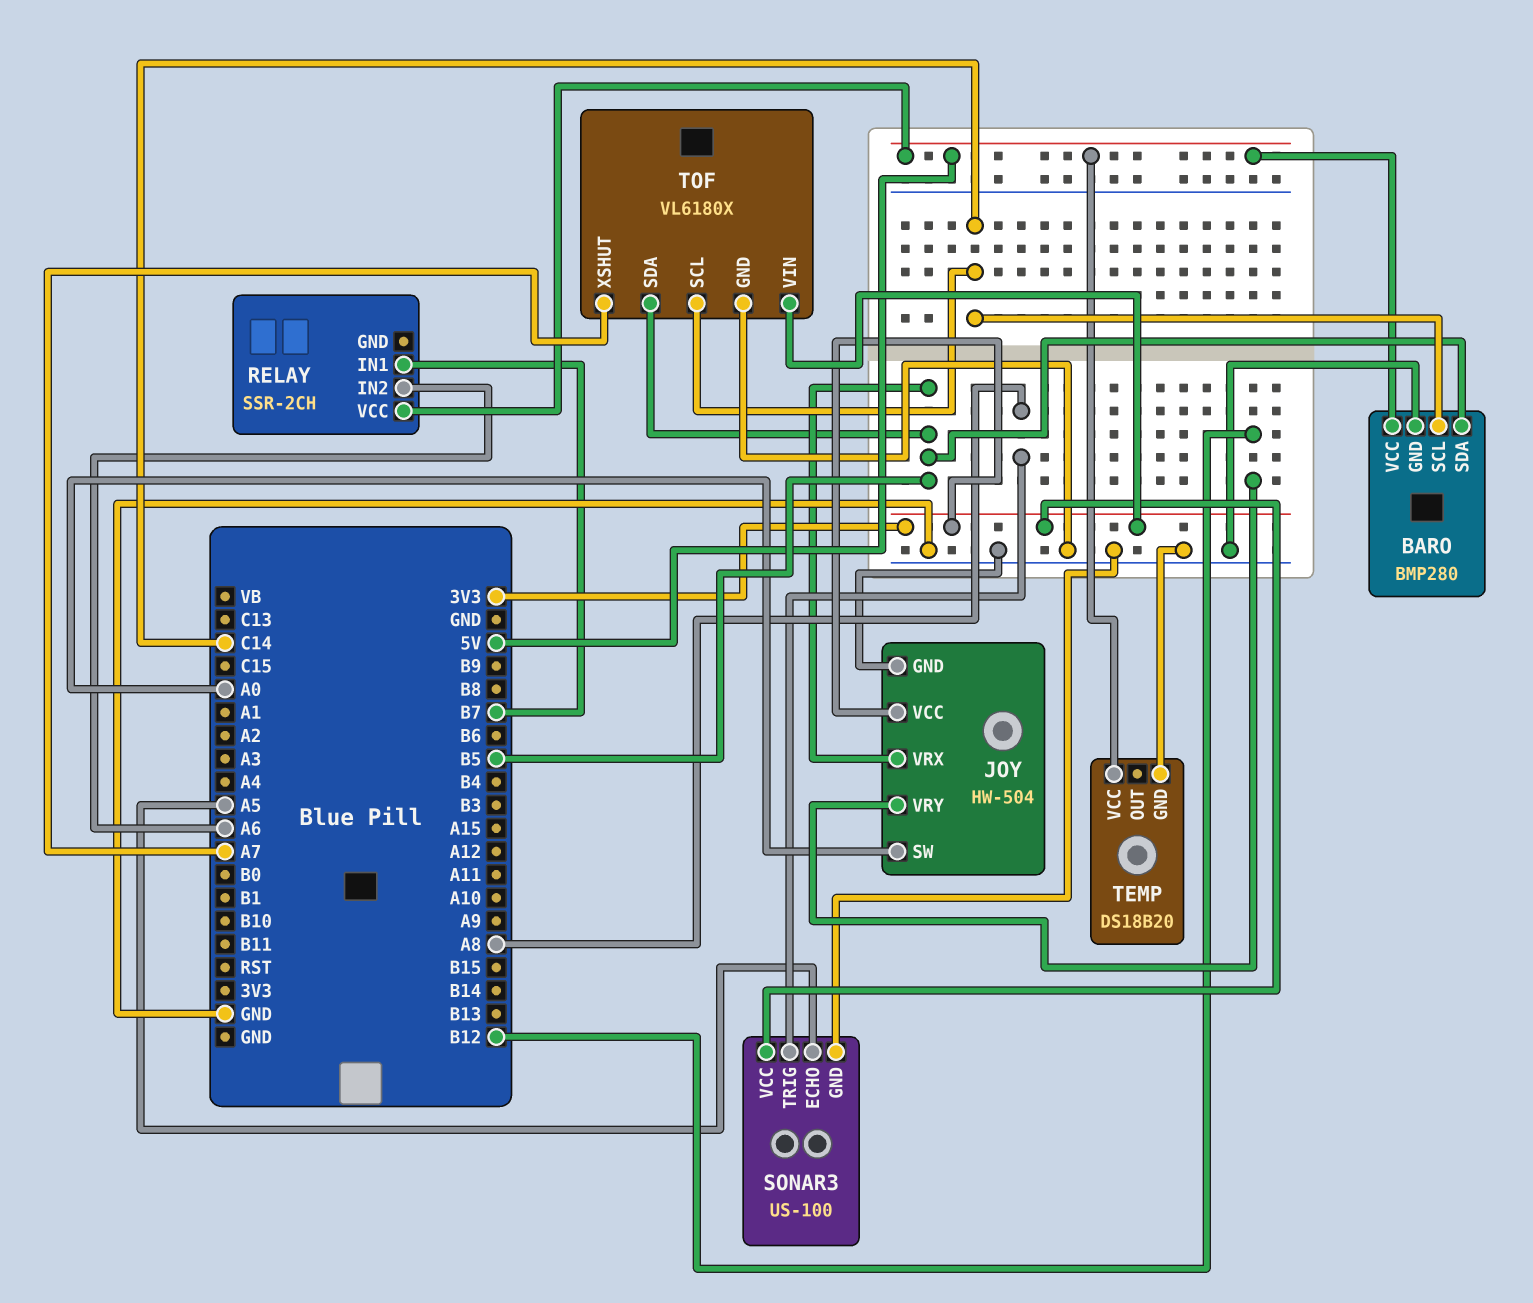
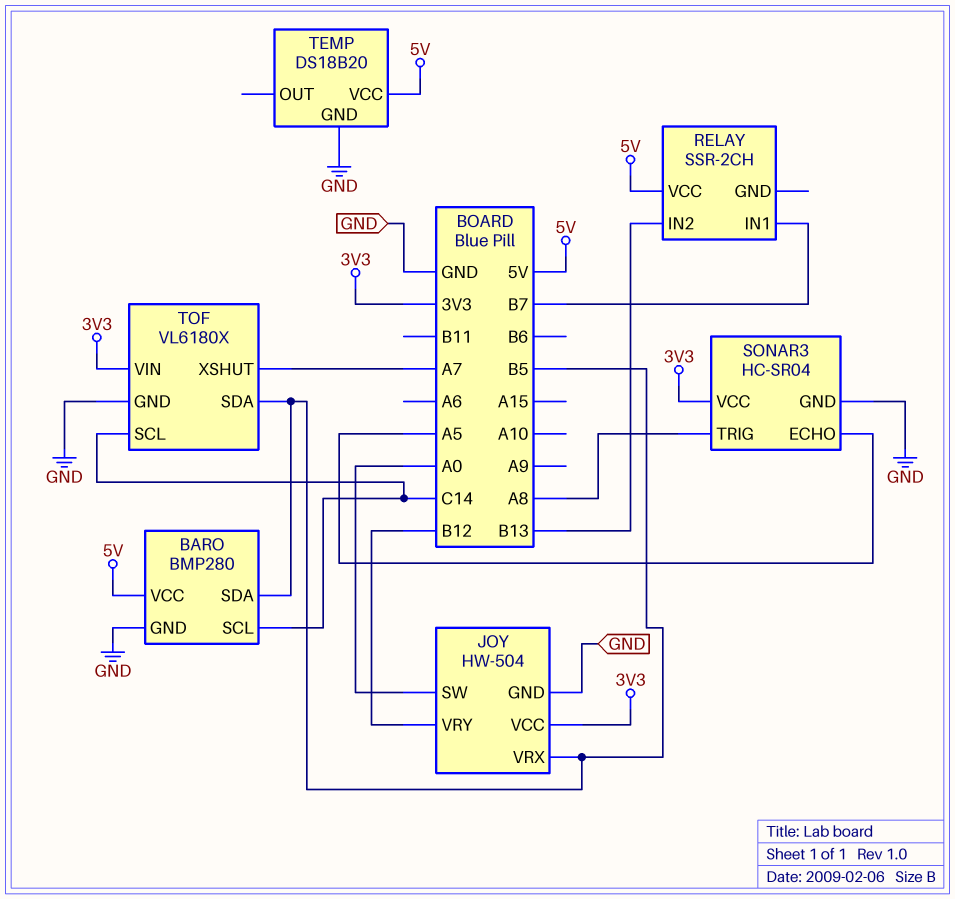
RELAY pin IN2: A6 -> B13
SONAR3: US-100 -> HC-SR04

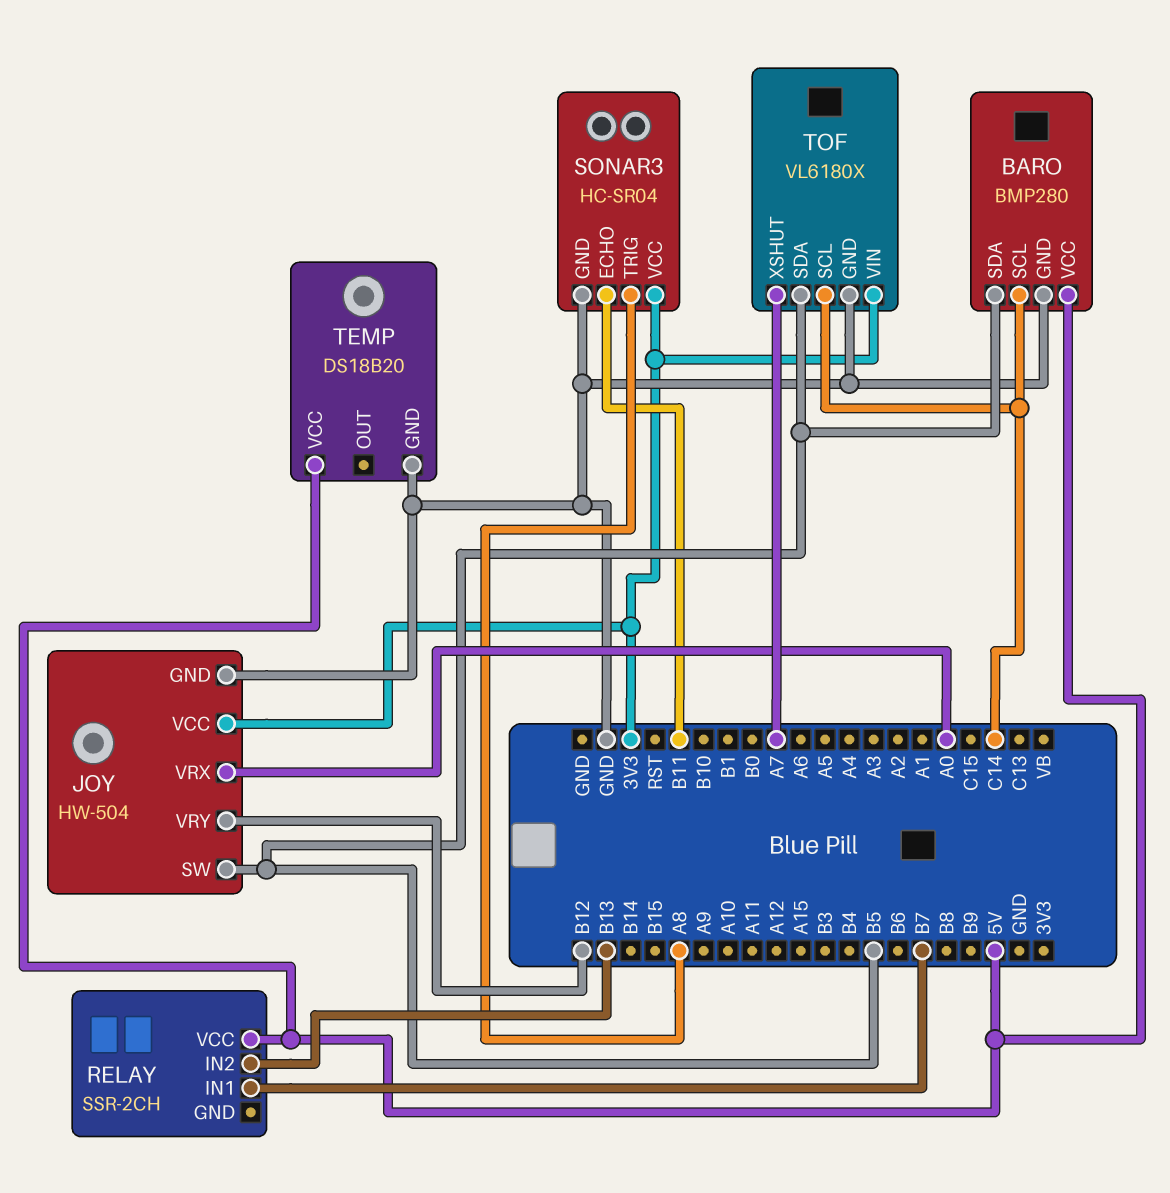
JOY pin SW: A0 -> B5
JOY pin VRX: B5 -> A0
SONAR3 pin ECHO: A5 -> B11

